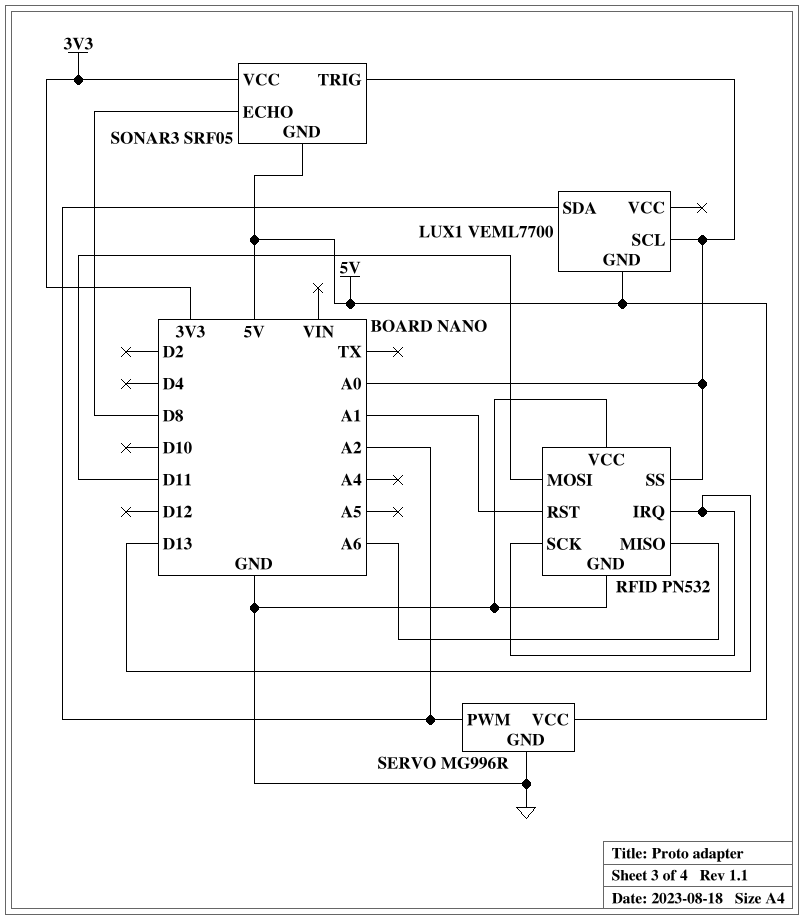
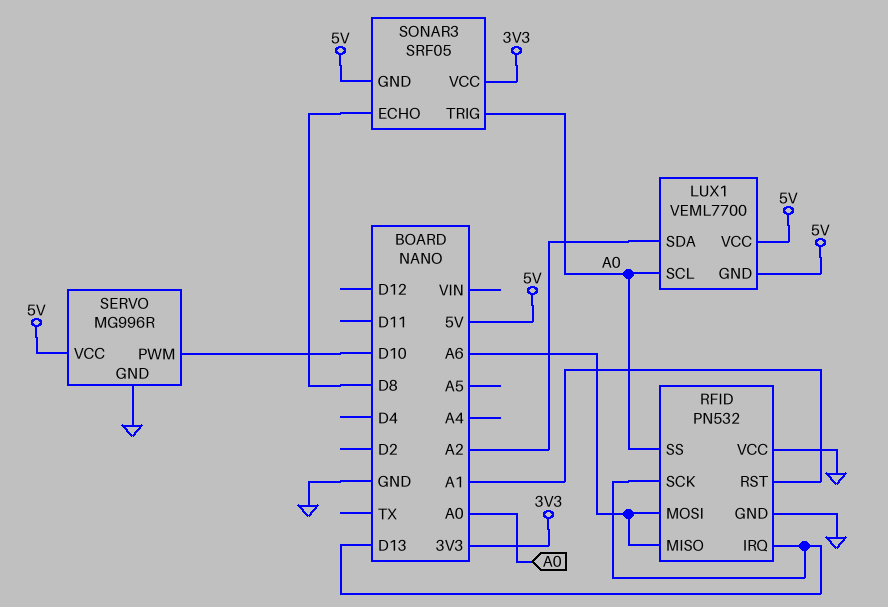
LUX1 pin VCC: none -> 5V
RFID pin MOSI: D11 -> A6
SERVO pin PWM: A2 -> D10

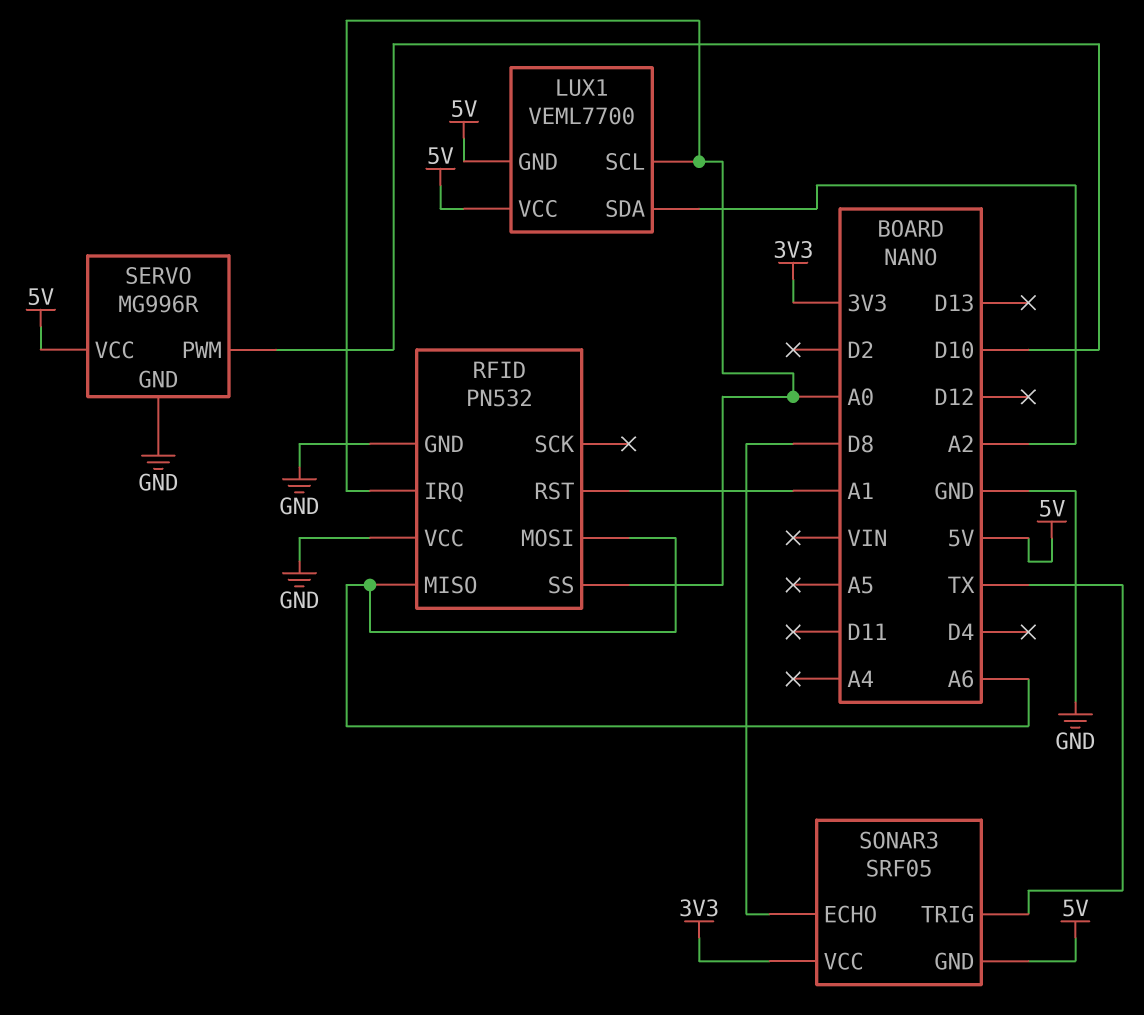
RFID pin IRQ: D13 -> A0
RFID pin SCK: D13 -> none
SONAR3 pin TRIG: A0 -> TX

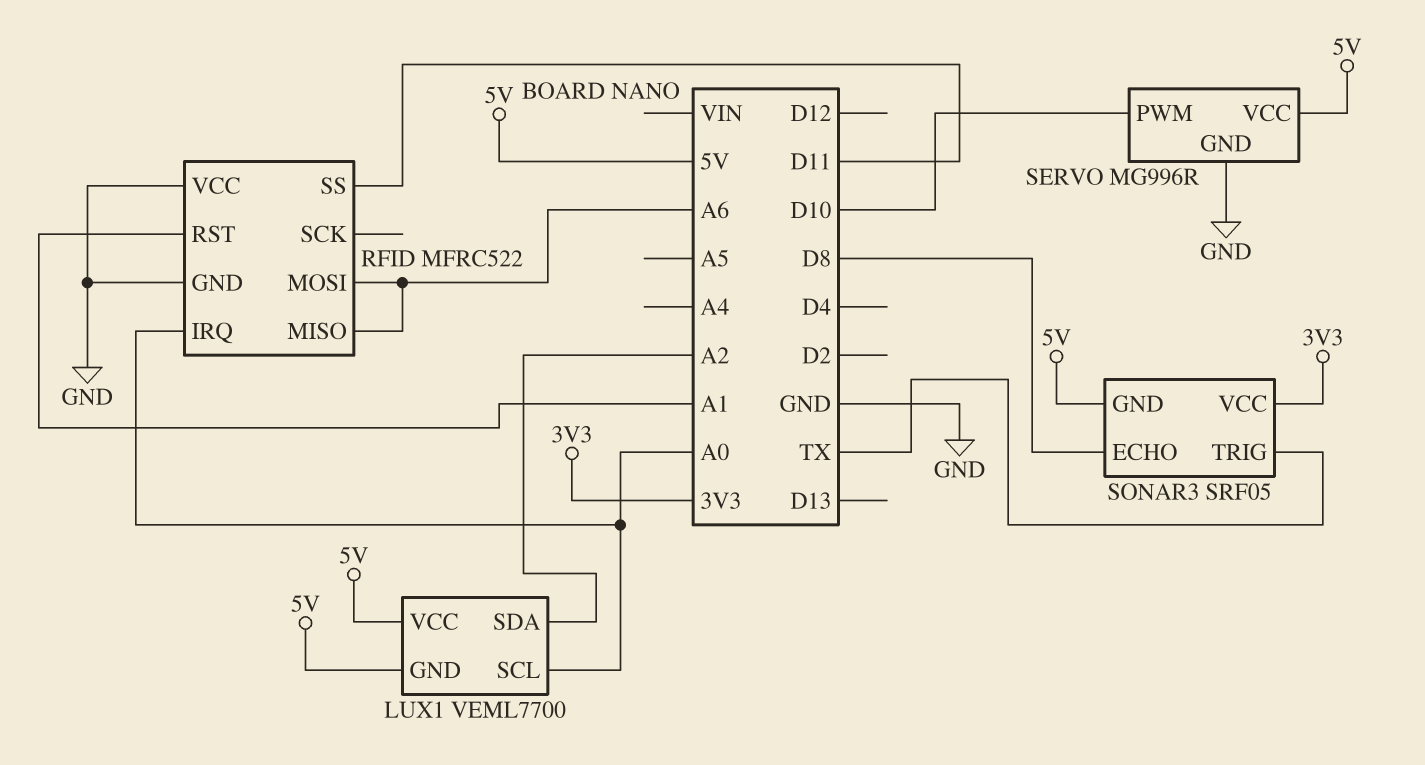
RFID: PN532 -> MFRC522
RFID pin SS: A0 -> D11

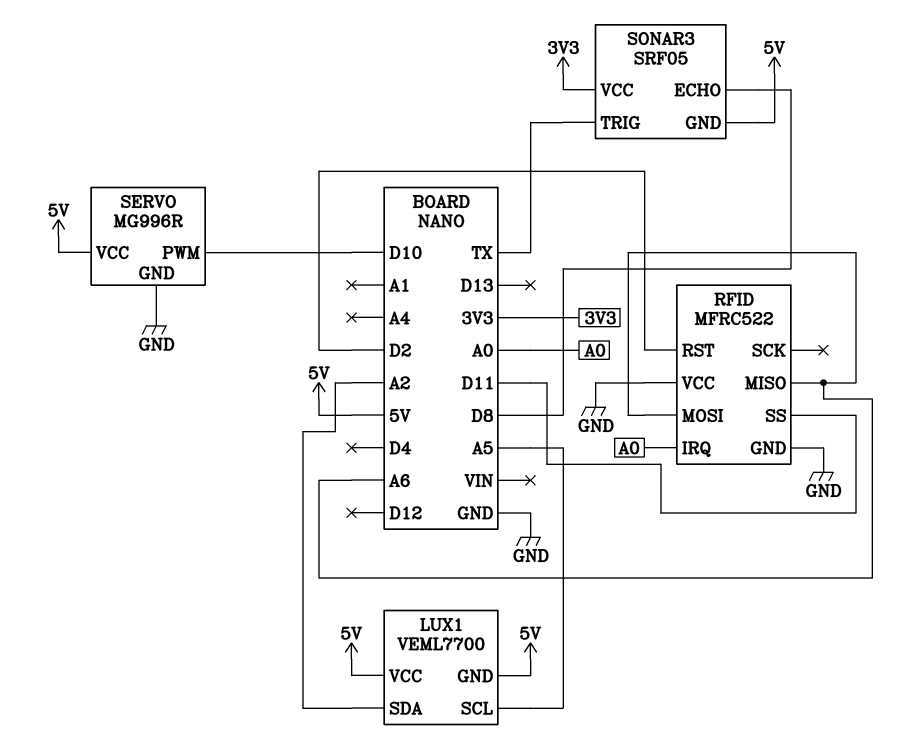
LUX1 pin SCL: A0 -> A5
RFID pin RST: A1 -> D2

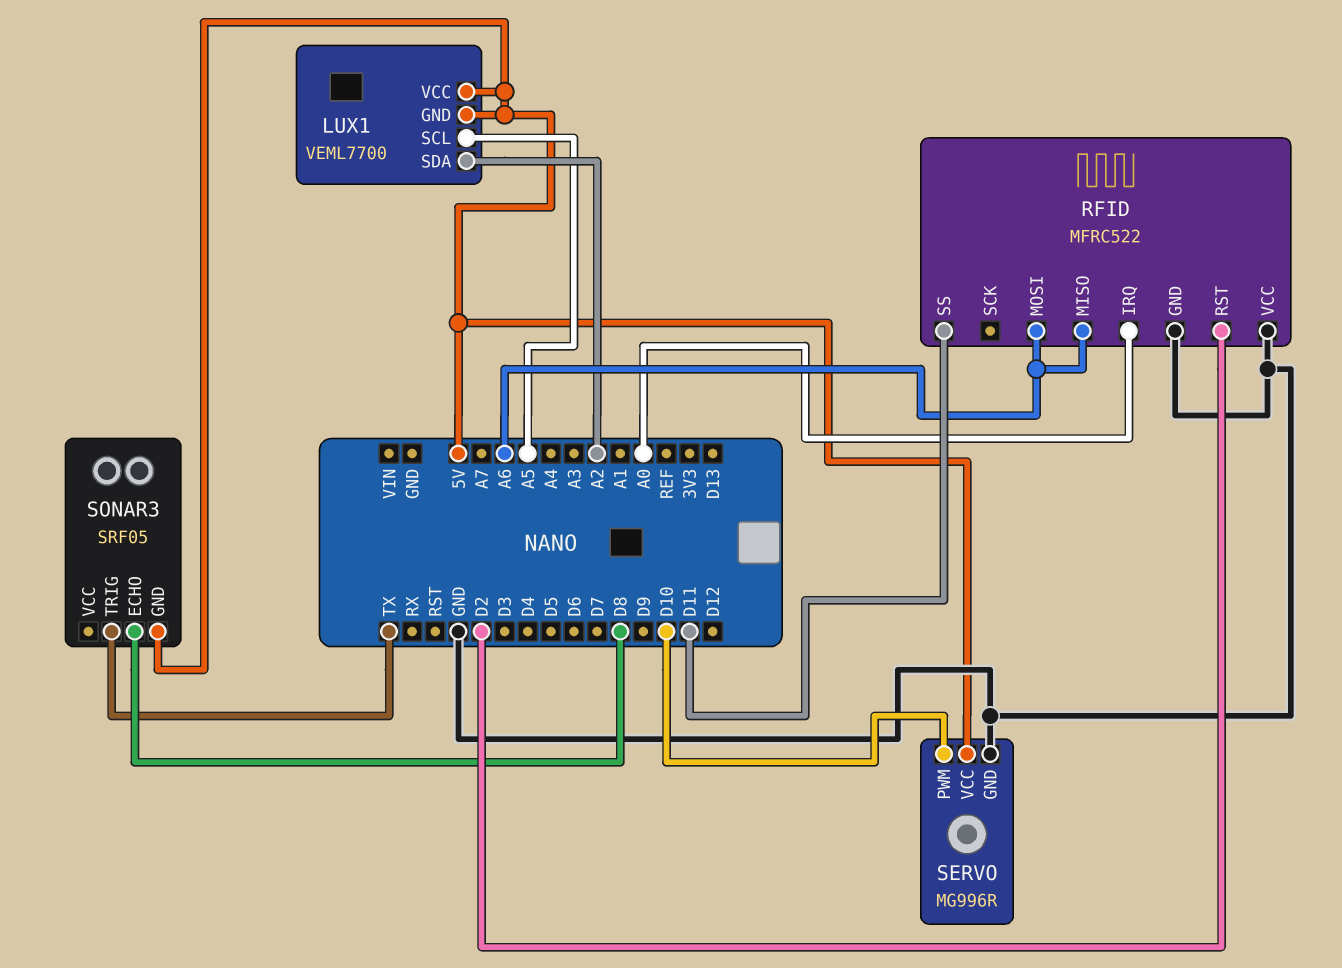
SONAR3 pin VCC: 3V3 -> none

